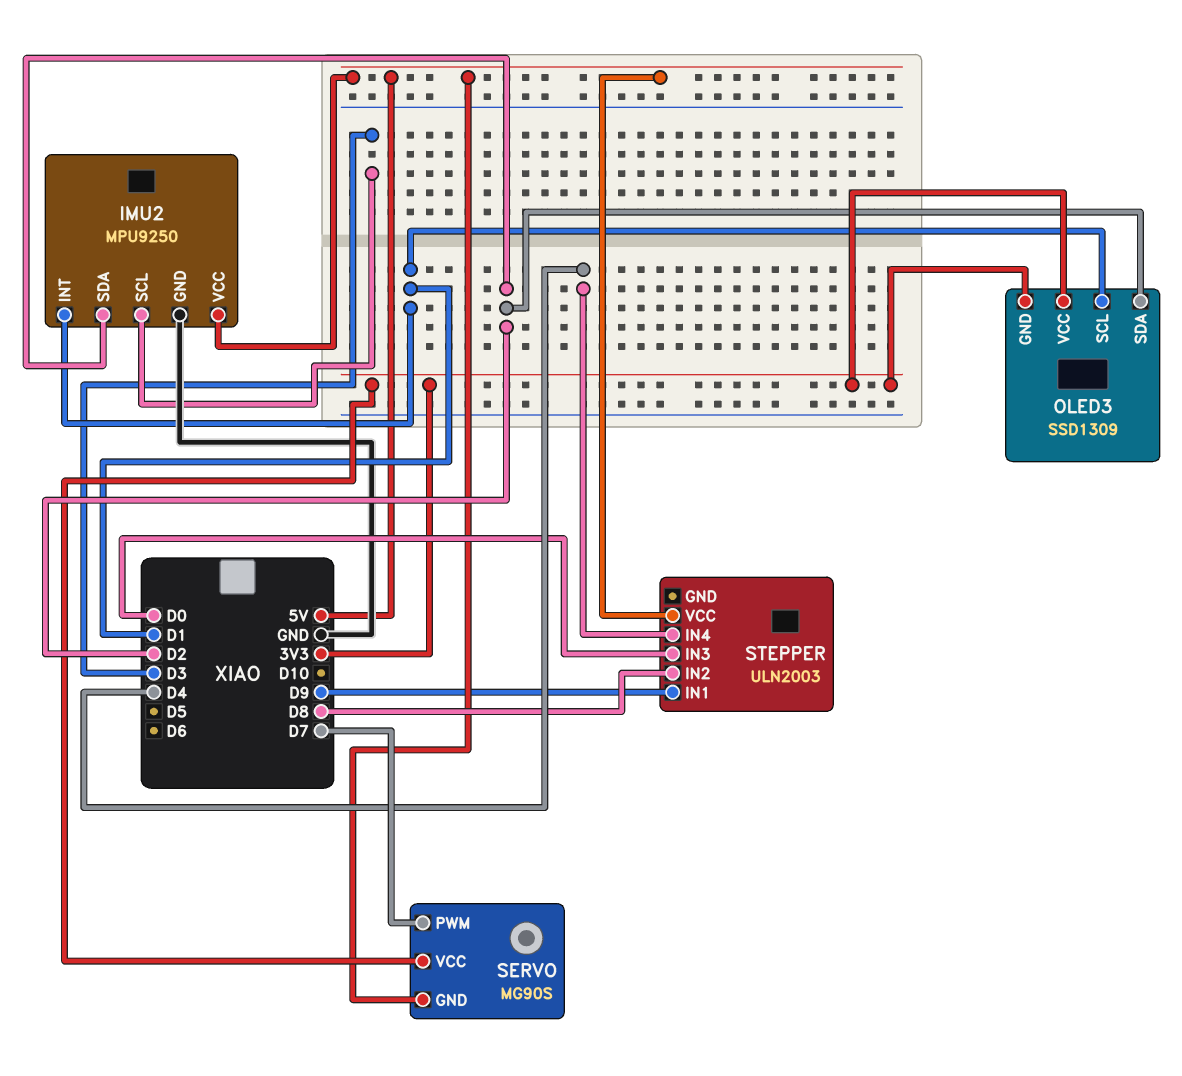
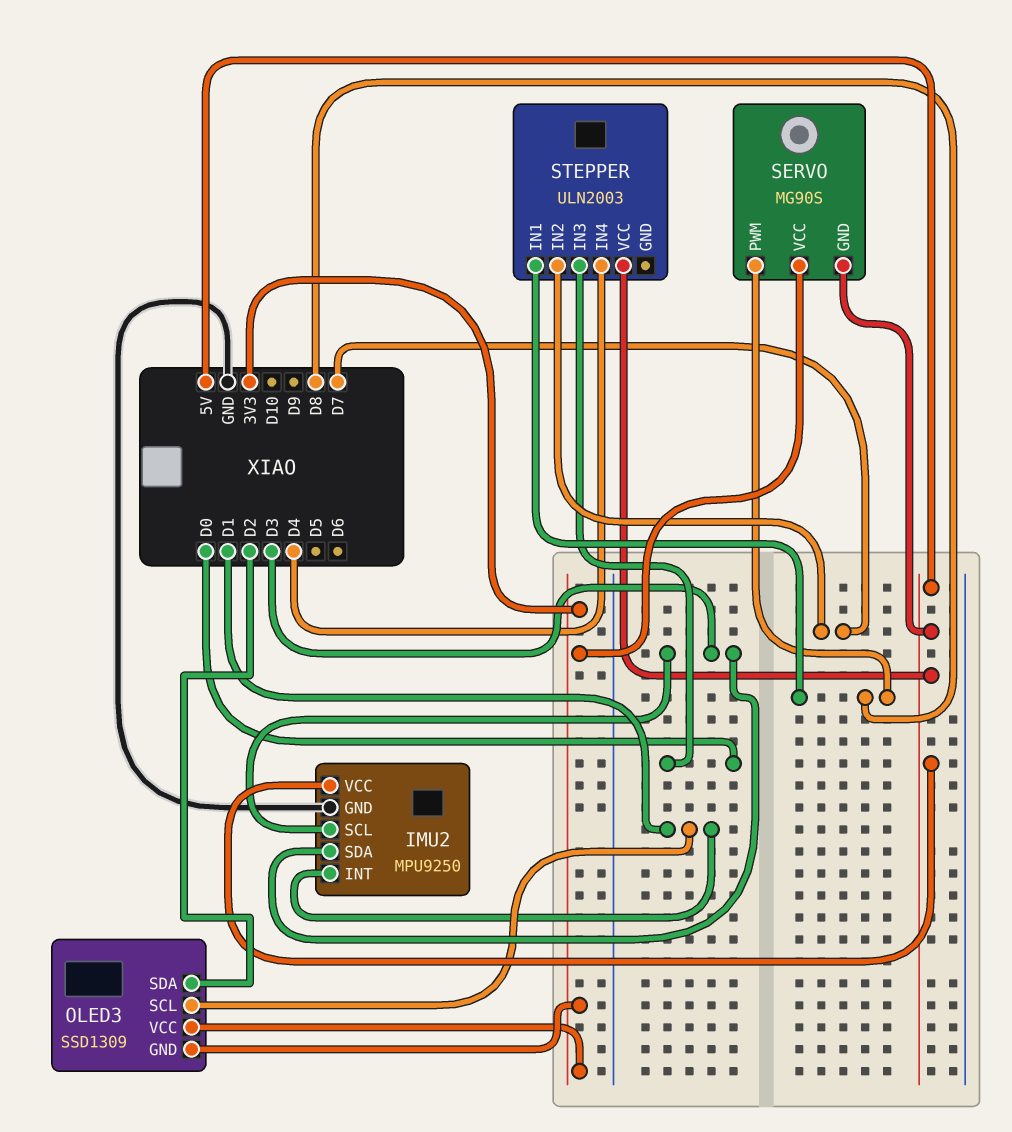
IMU2 pin SDA: D2 -> D3
SERVO pin PWM: D7 -> D8
STEPPER pin IN1: D9 -> D8
STEPPER pin IN2: D8 -> D7

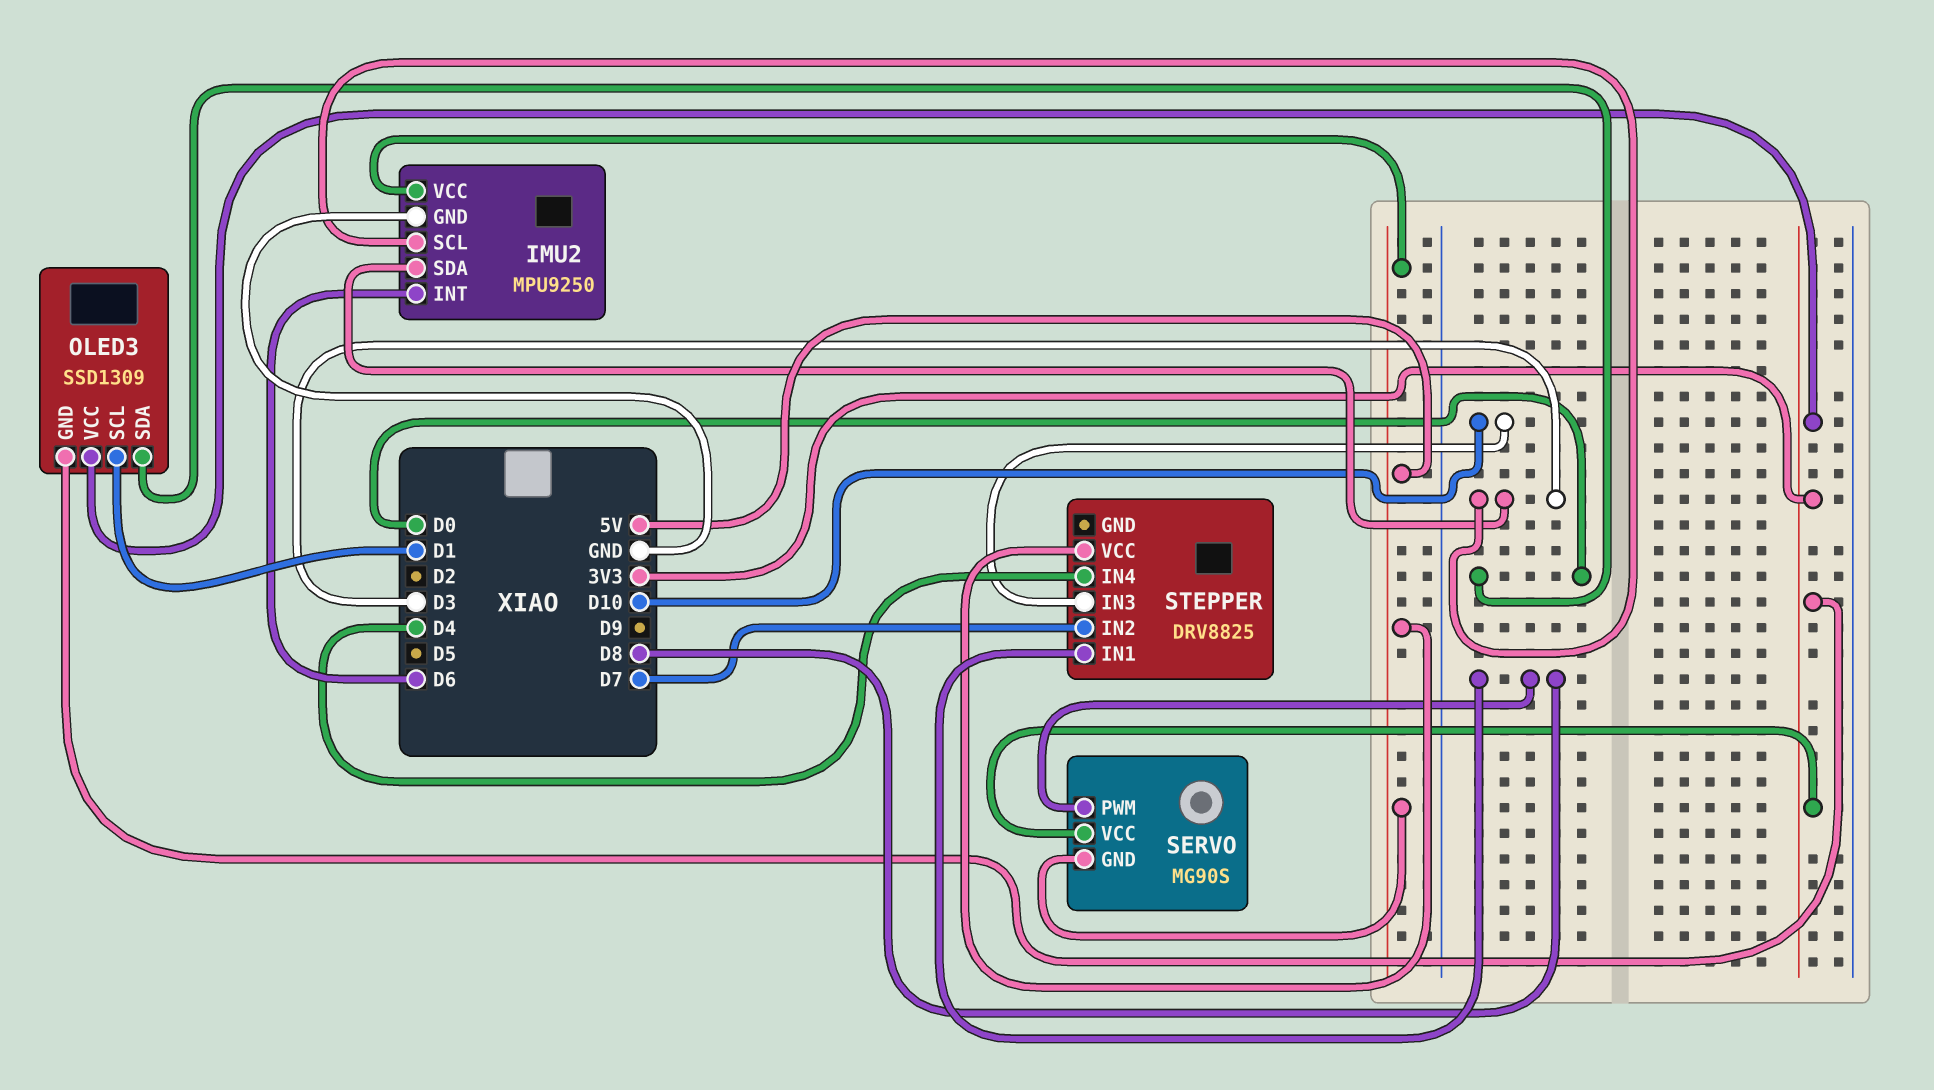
IMU2 pin INT: D1 -> D6
OLED3 pin SDA: D2 -> D0
STEPPER: ULN2003 -> DRV8825
STEPPER pin IN3: D0 -> D10

